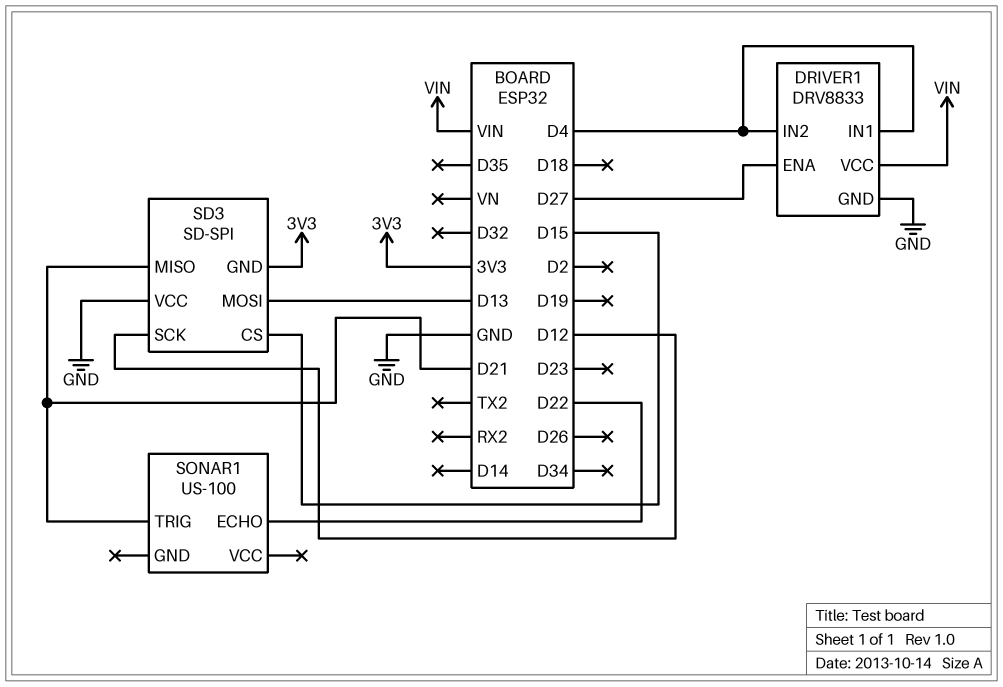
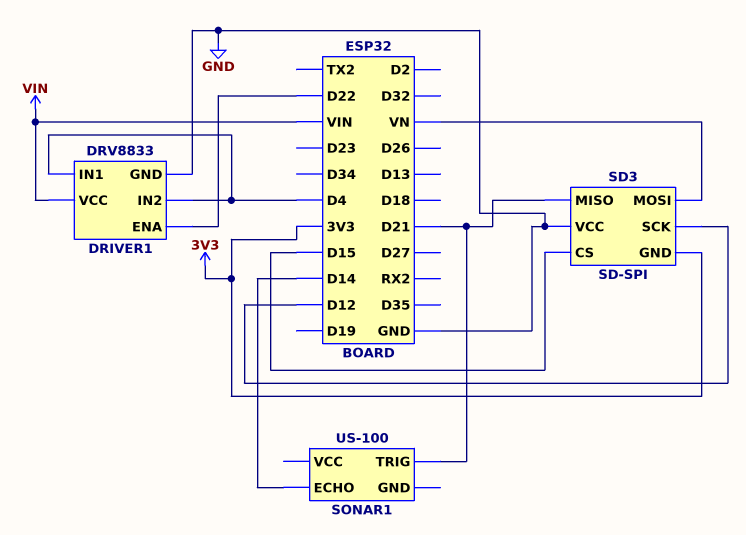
DRIVER1 pin ENA: D27 -> D22
SD3 pin MOSI: D13 -> VN
SONAR1 pin ECHO: D22 -> D14

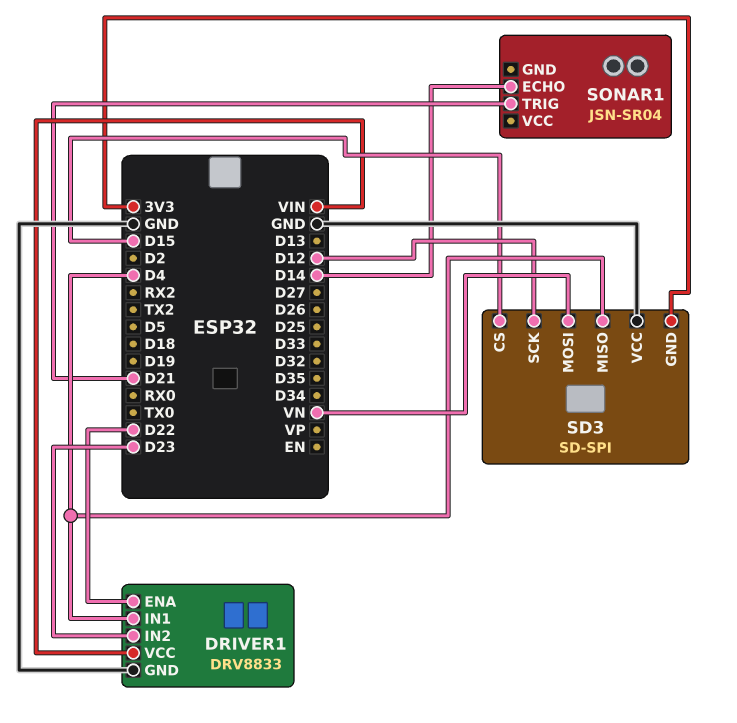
DRIVER1 pin IN2: D4 -> D23
SD3 pin MISO: D21 -> D4
SONAR1: US-100 -> JSN-SR04

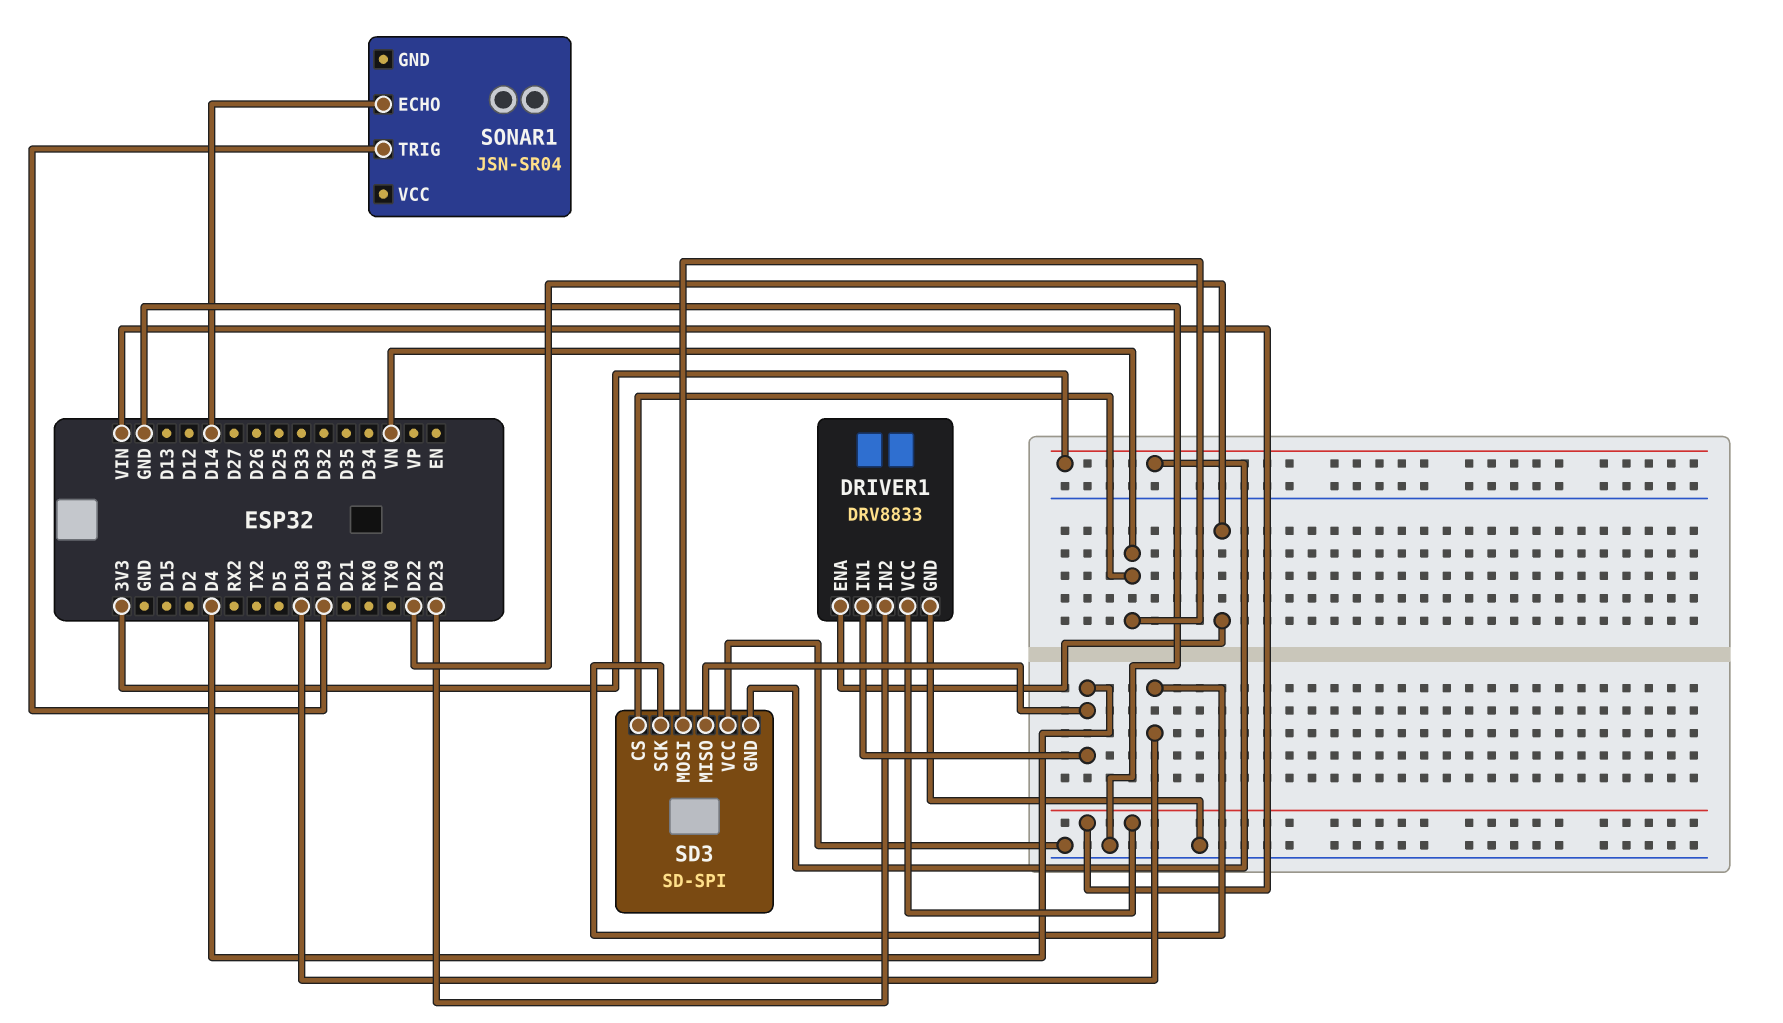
SD3 pin CS: D15 -> VN
SD3 pin SCK: D12 -> D18
SONAR1 pin TRIG: D21 -> D19

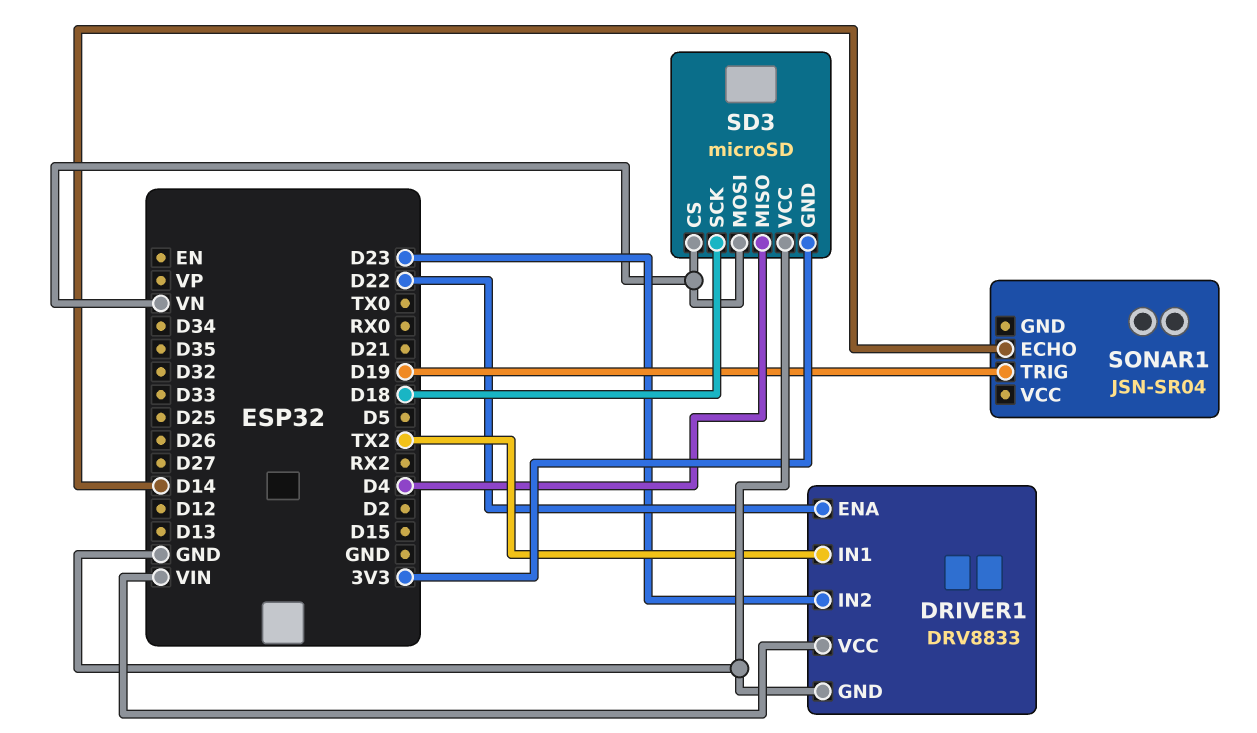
DRIVER1 pin IN1: D4 -> TX2
SD3: SD-SPI -> microSD

